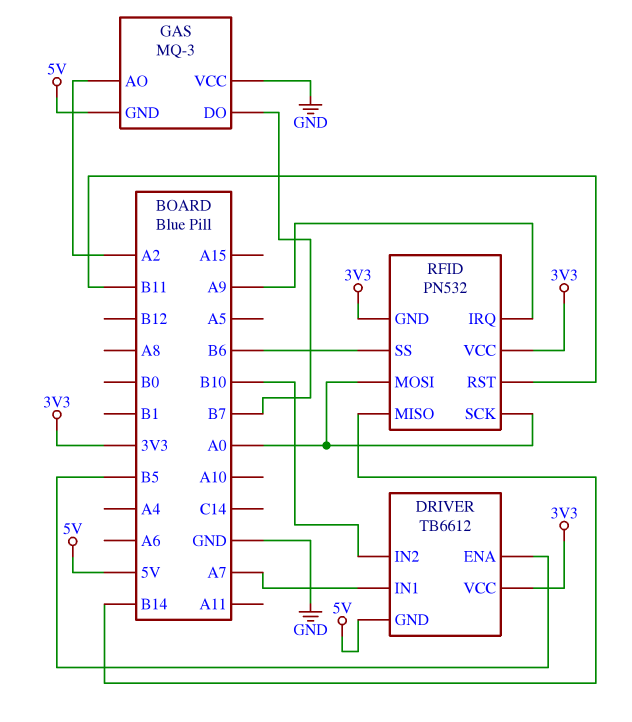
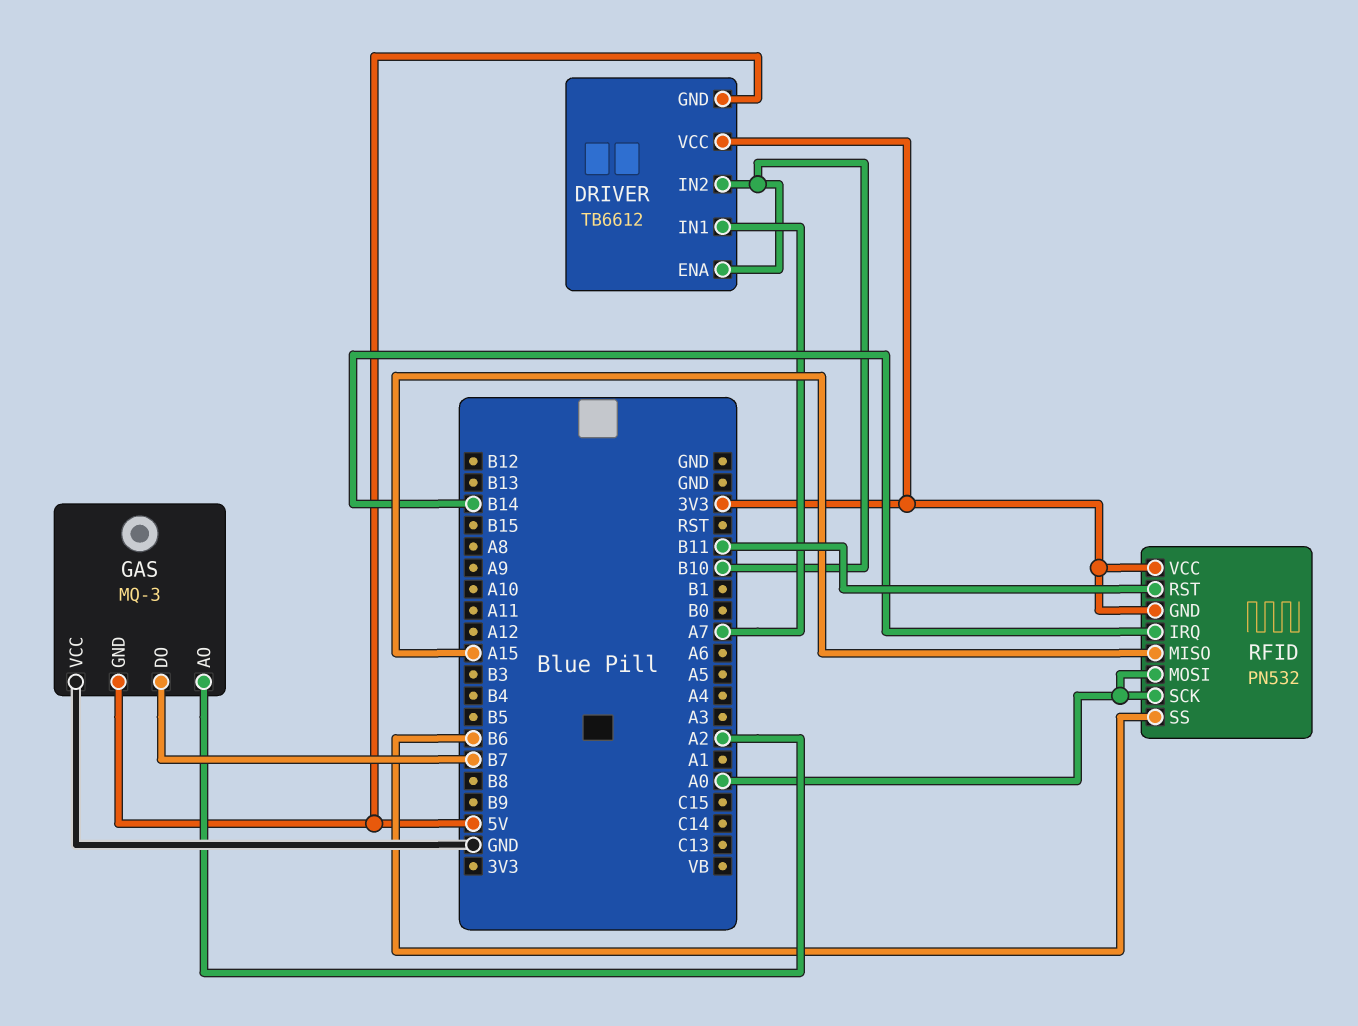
DRIVER pin ENA: B5 -> B10
RFID pin IRQ: A9 -> B14
RFID pin MISO: B14 -> A15

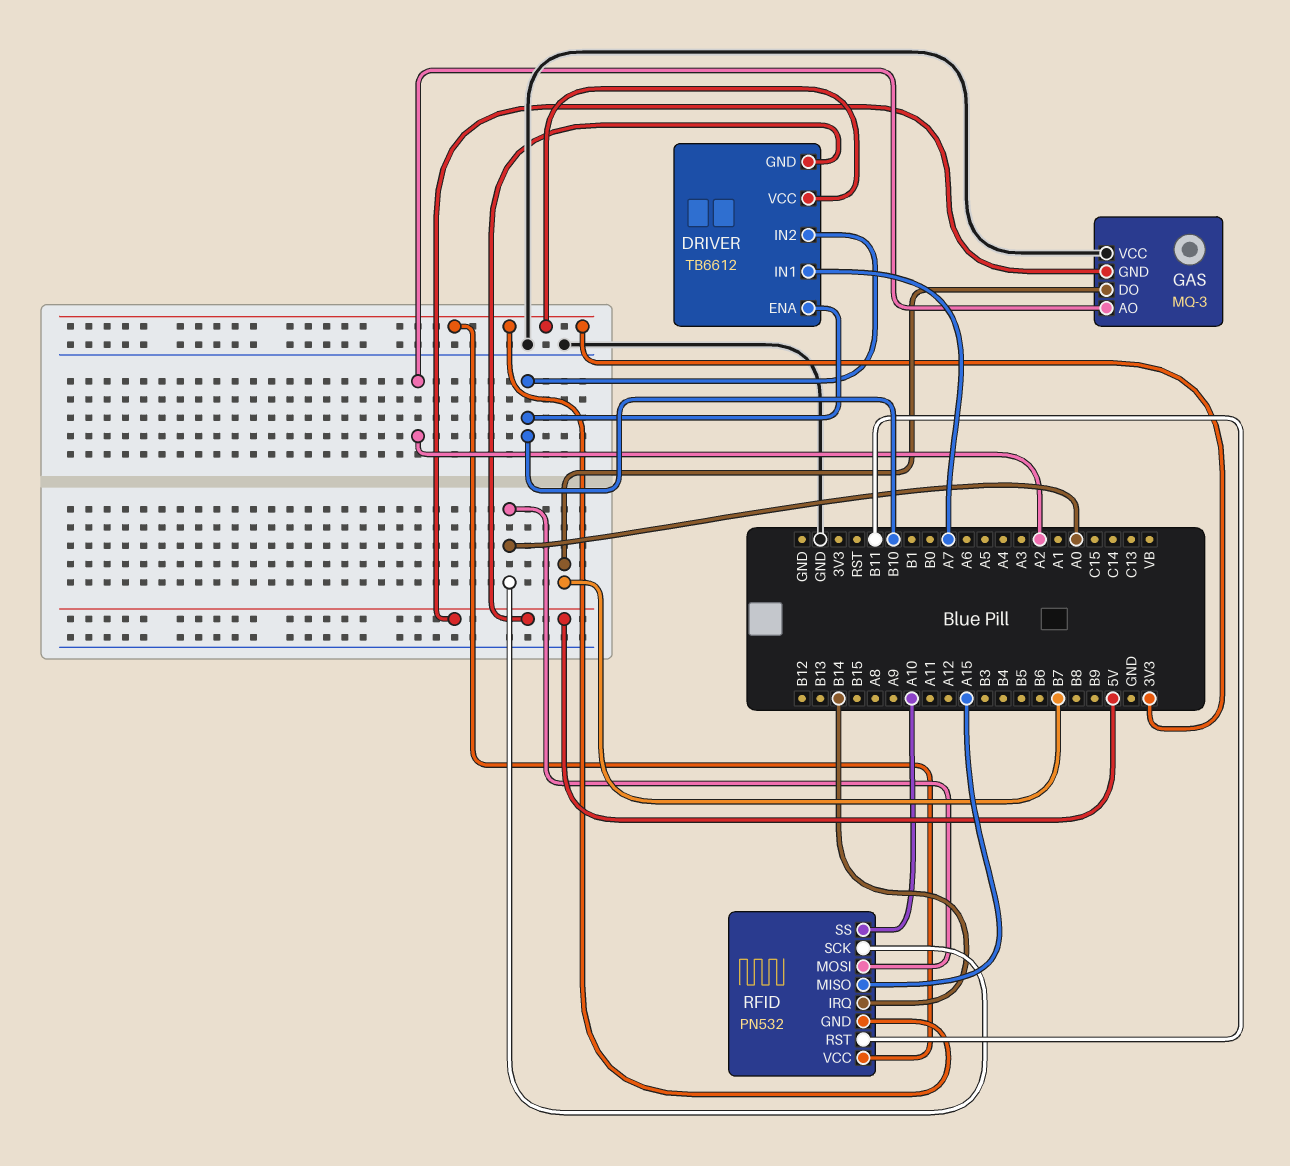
RFID pin SS: B6 -> A10

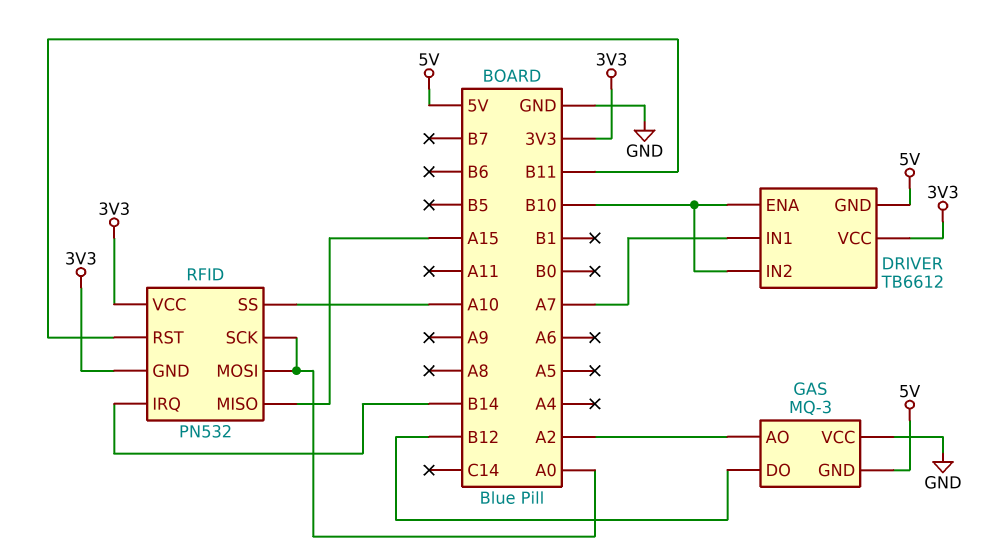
GAS pin DO: B7 -> B12

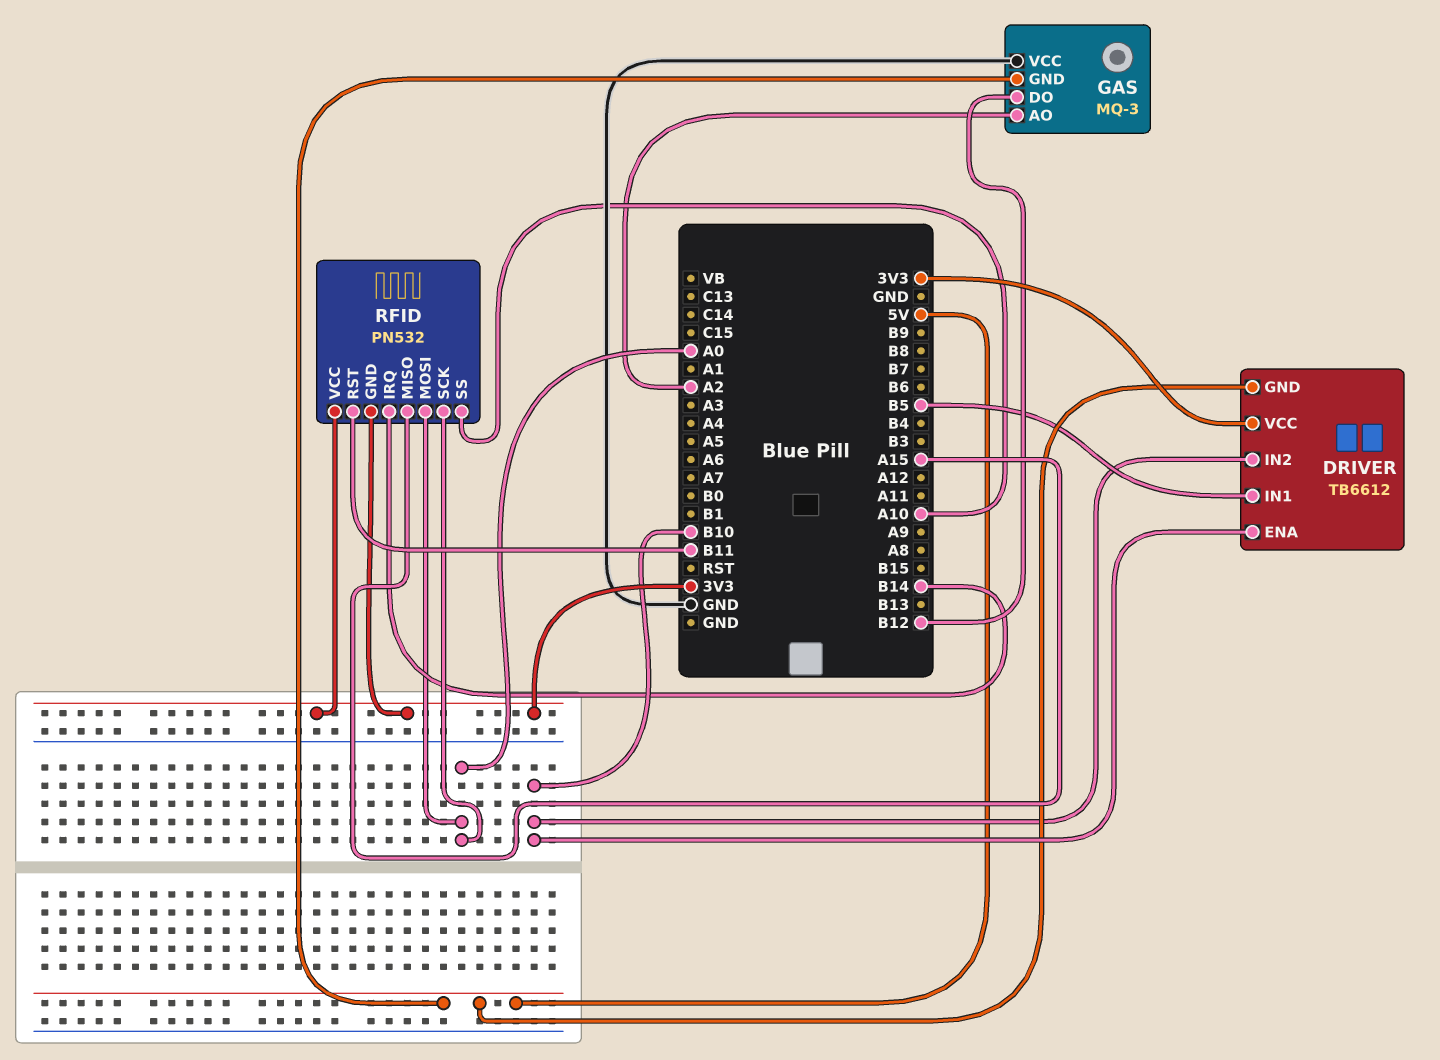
DRIVER pin IN1: A7 -> B5

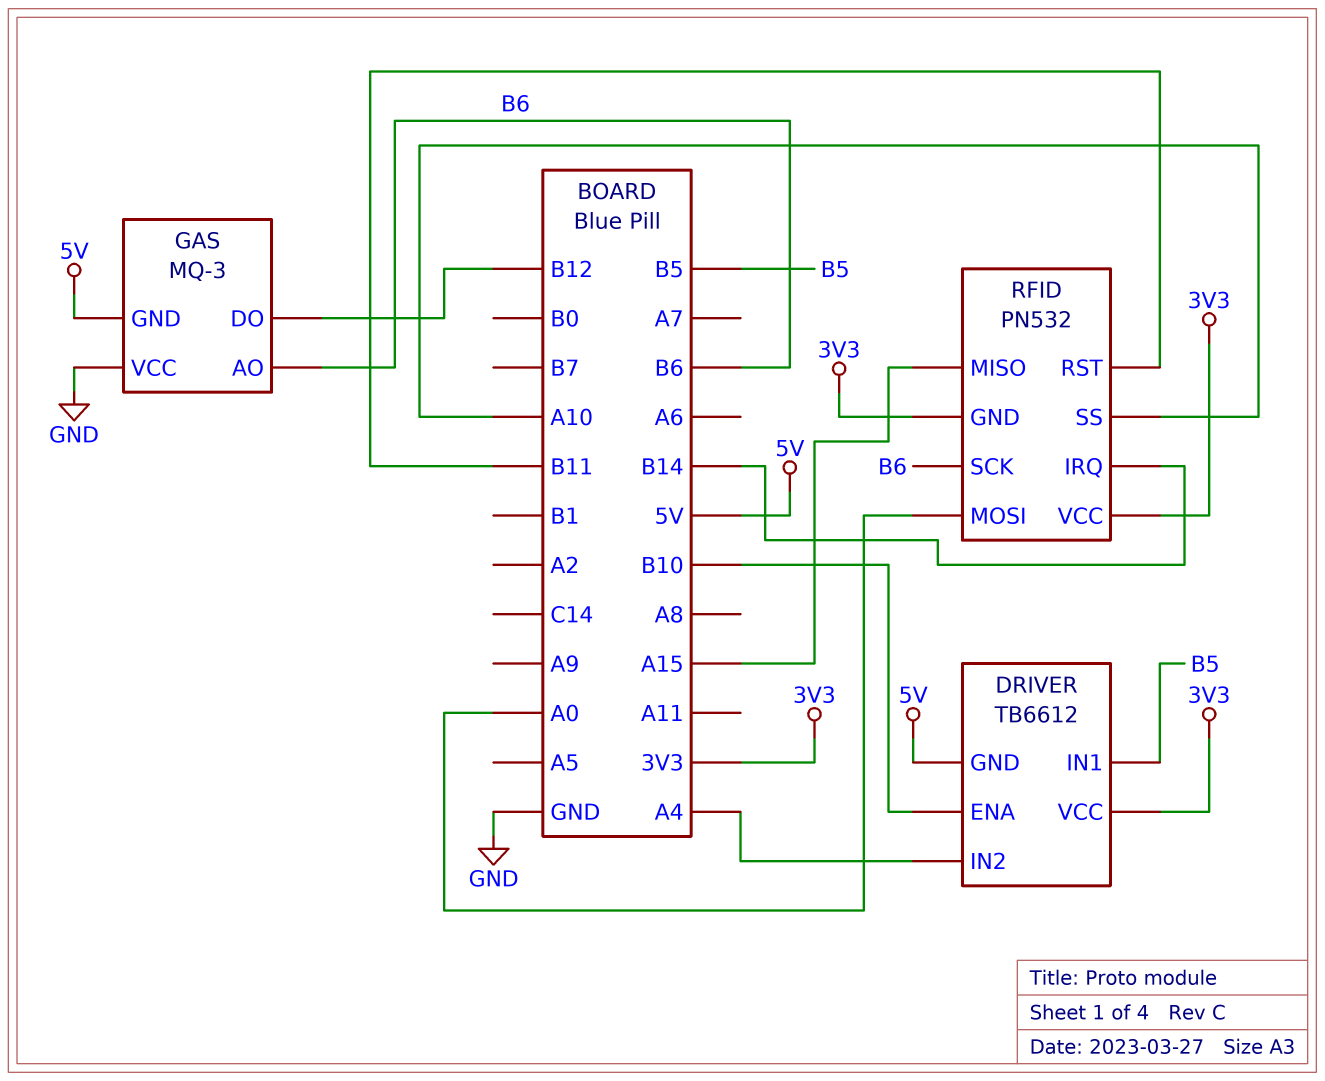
DRIVER pin IN2: B10 -> A4
GAS pin AO: A2 -> B6
RFID pin SCK: A0 -> B6

